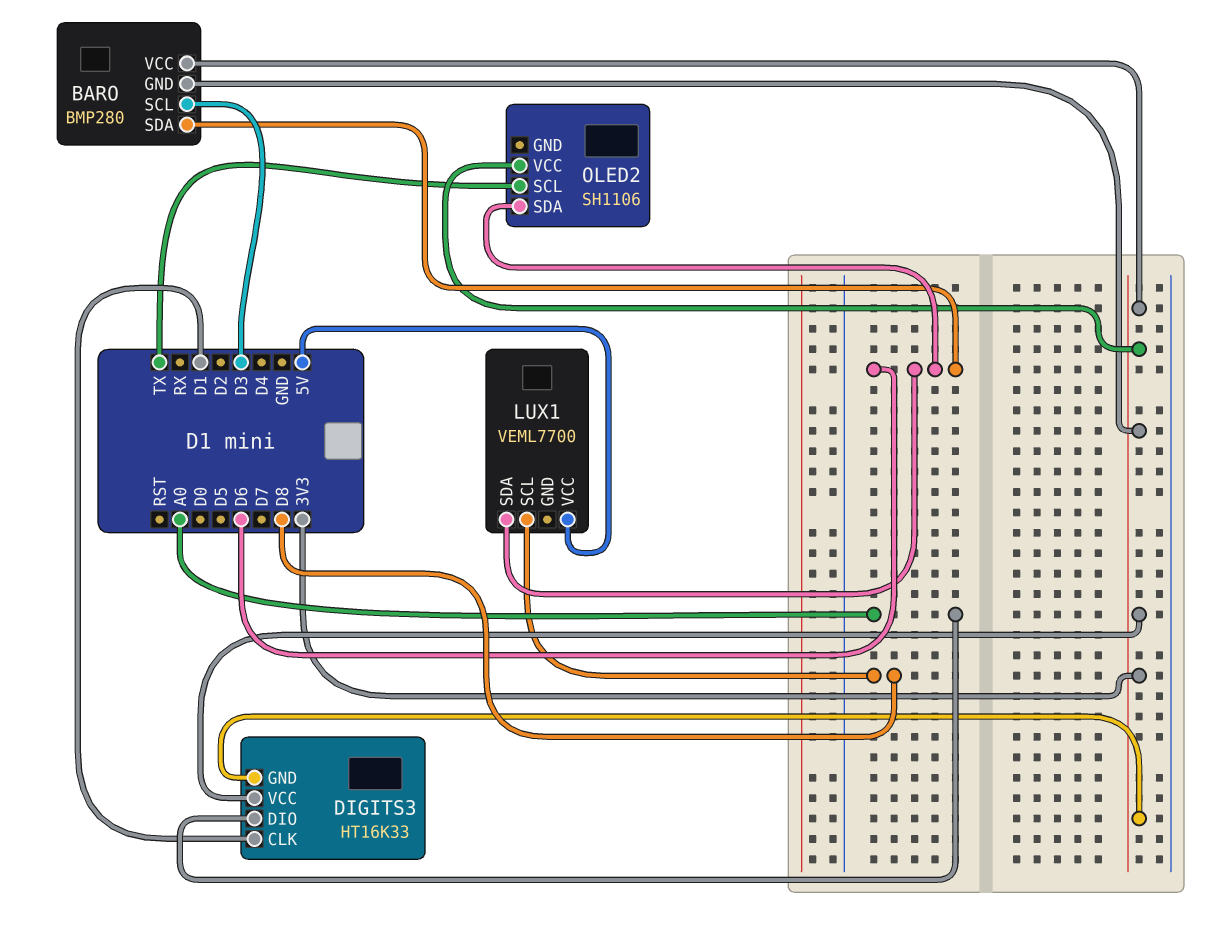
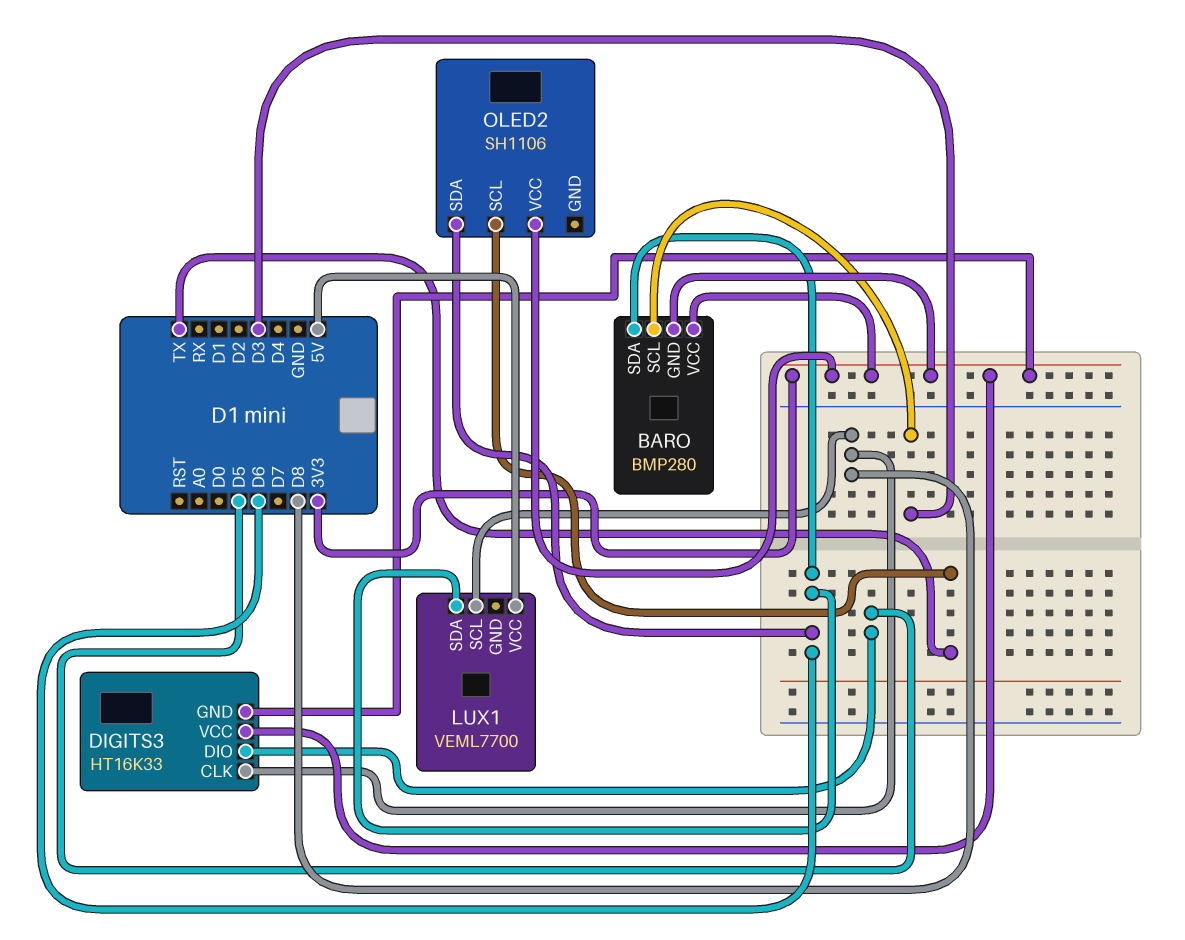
DIGITS3 pin CLK: D1 -> D8
DIGITS3 pin DIO: A0 -> D5

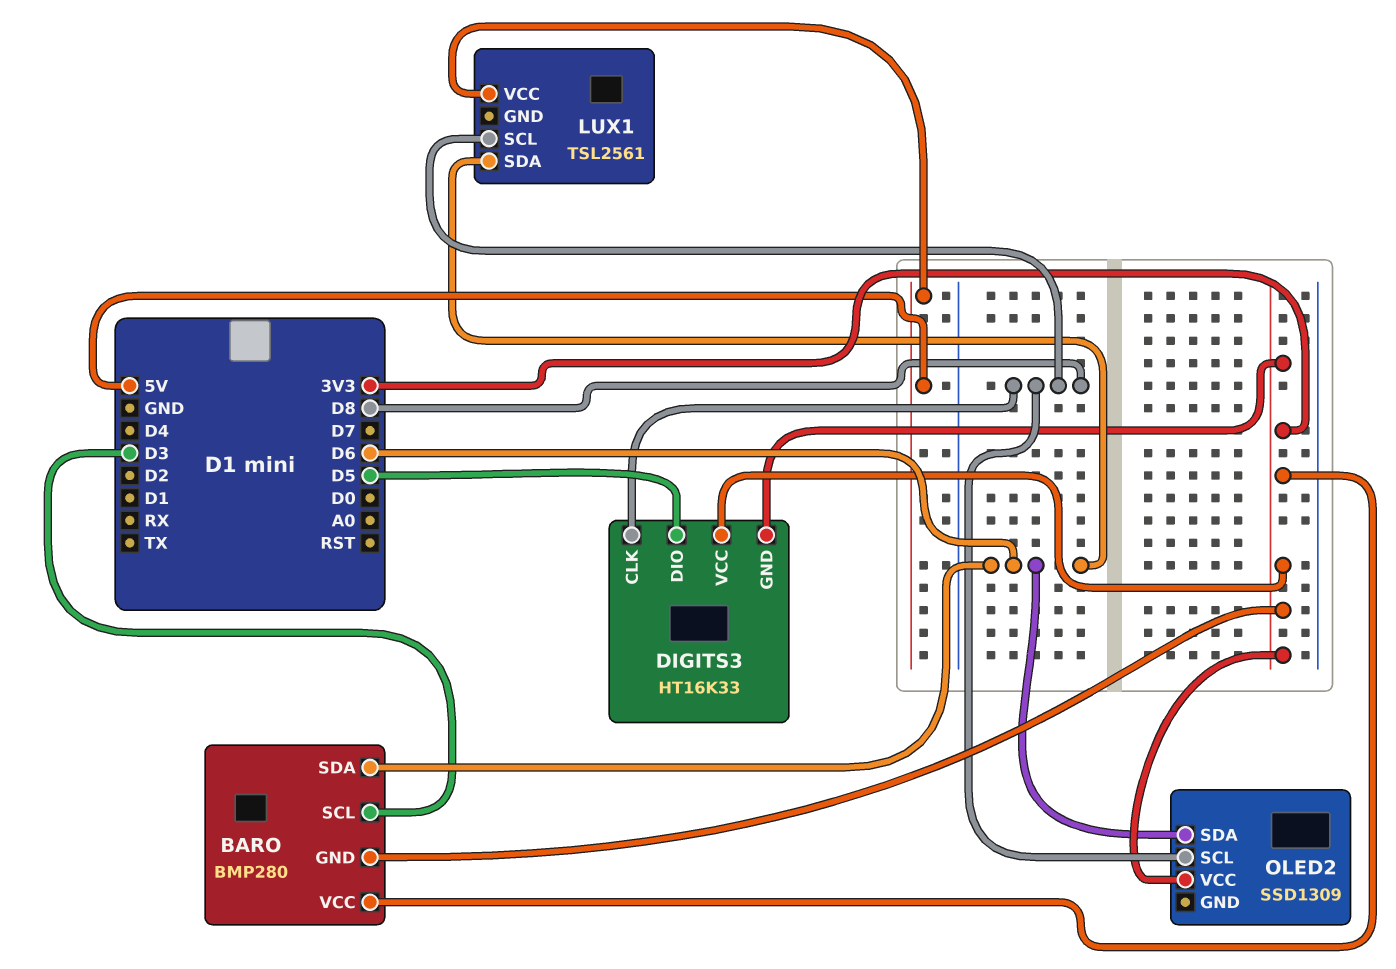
LUX1: VEML7700 -> TSL2561
OLED2: SH1106 -> SSD1309
OLED2 pin SCL: TX -> D8

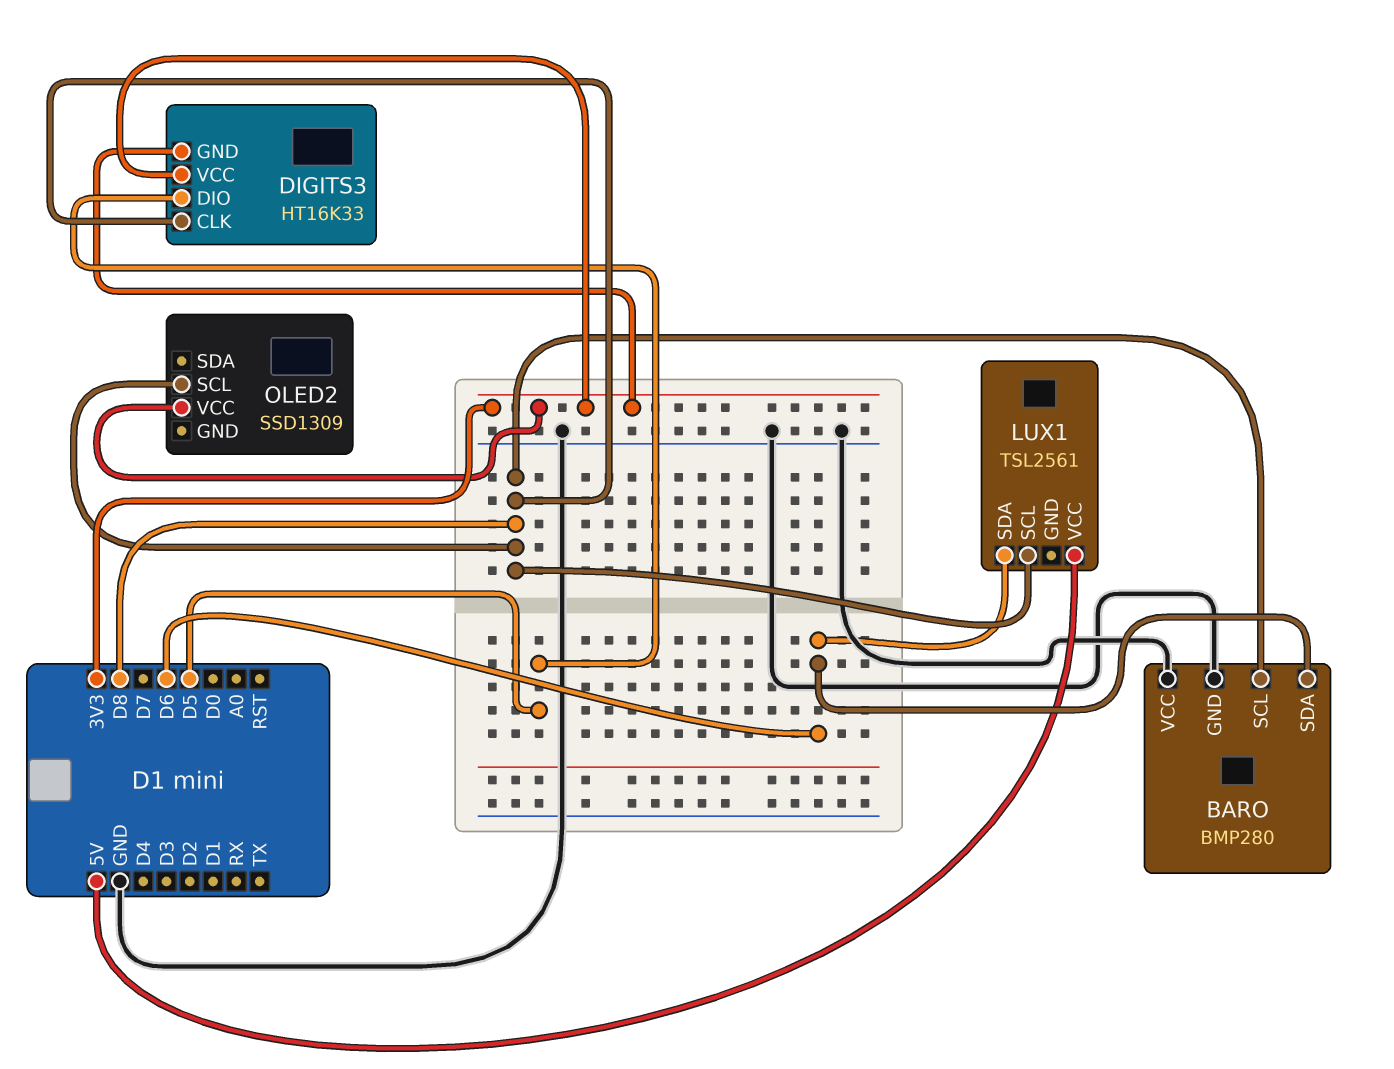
BARO pin GND: 3V3 -> GND
BARO pin SCL: D3 -> D8
BARO pin VCC: 3V3 -> GND
OLED2 pin SDA: D6 -> none

